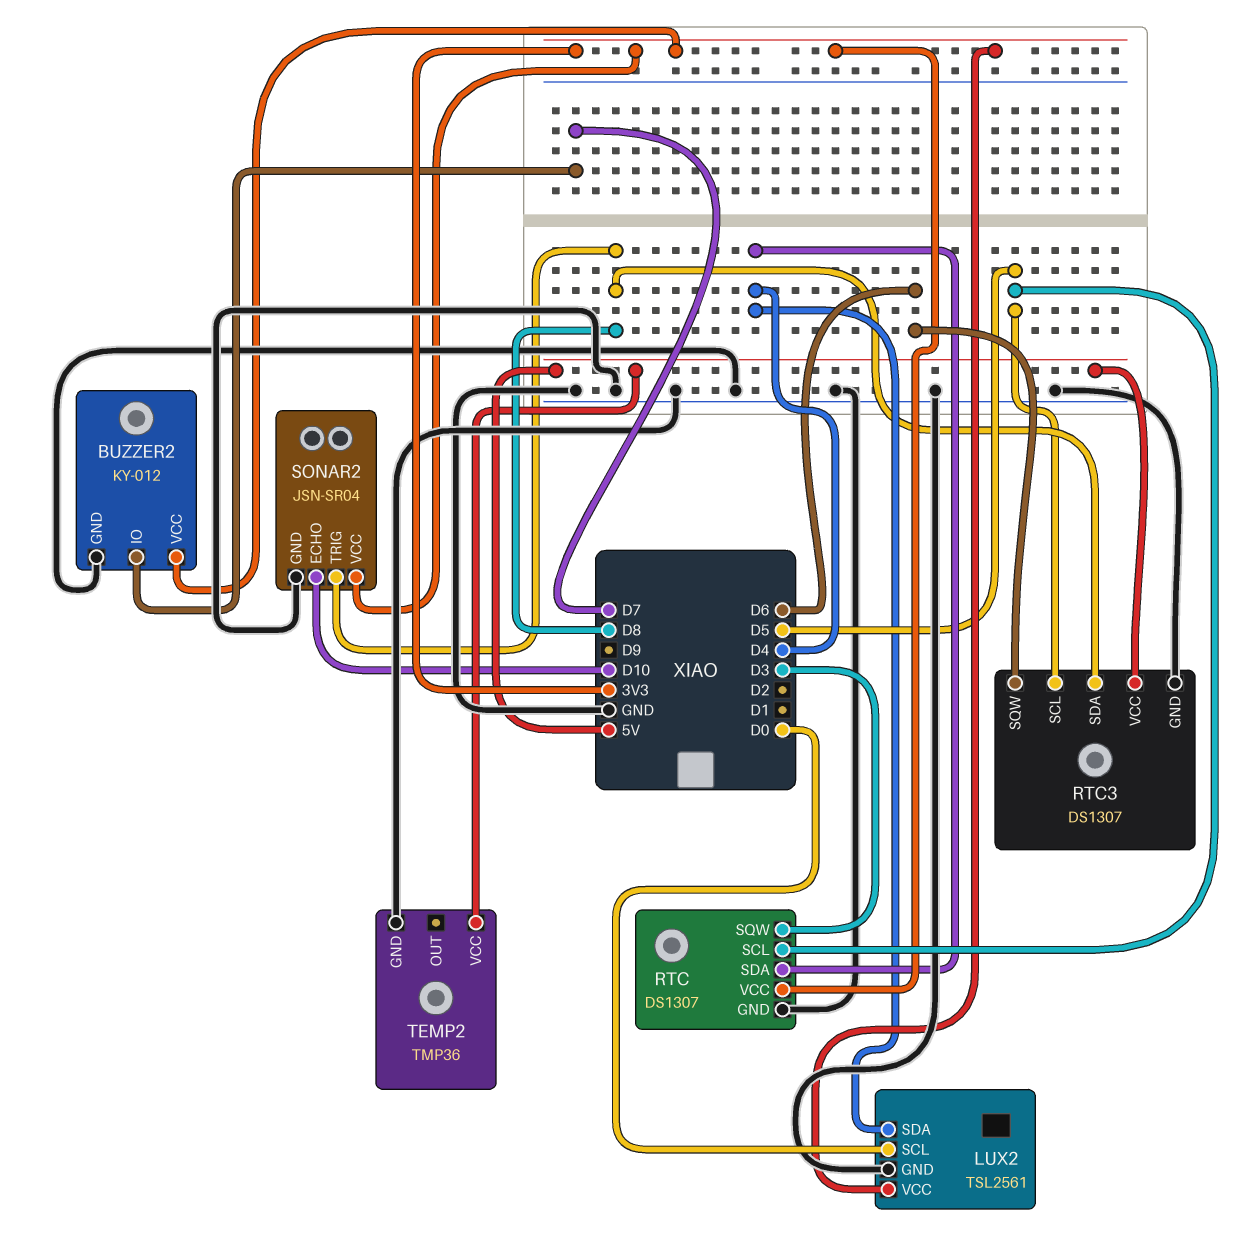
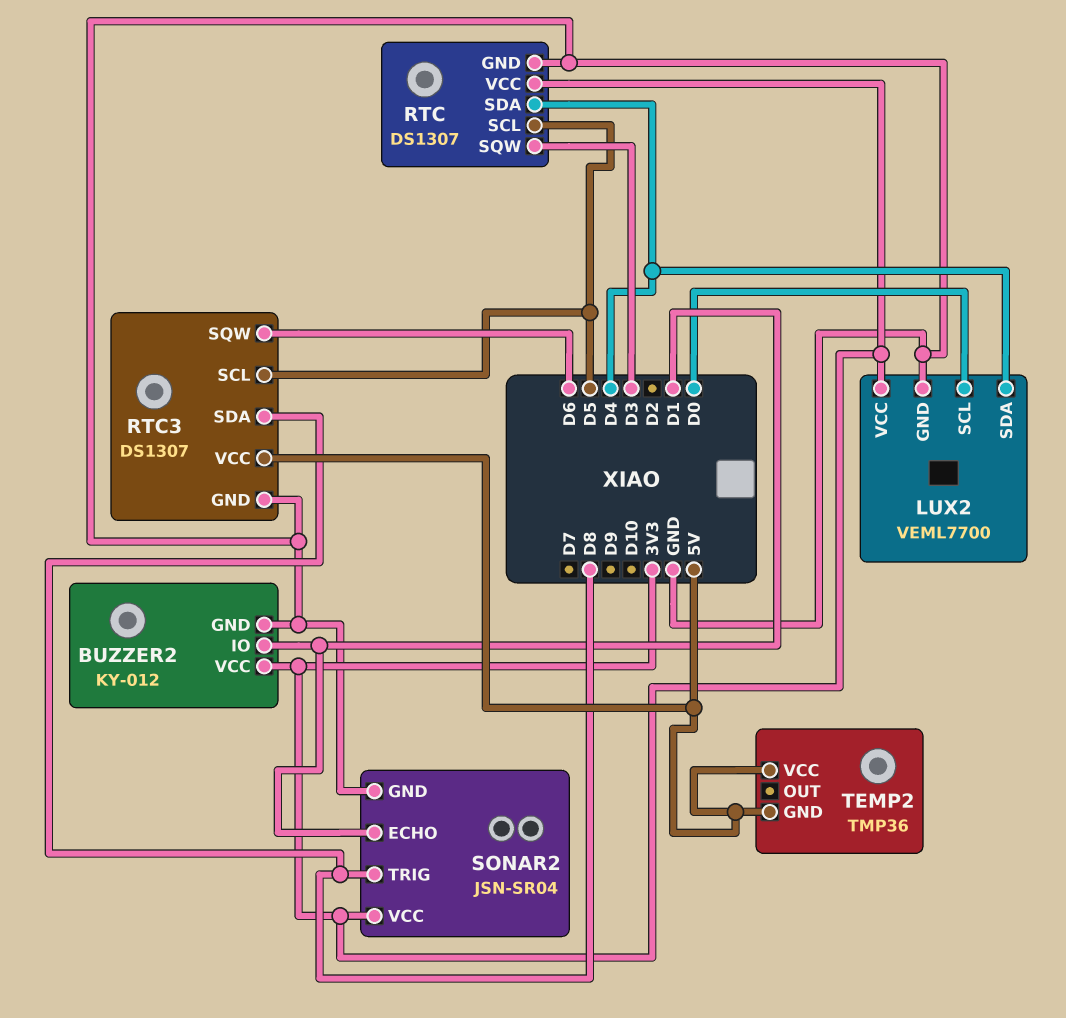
BUZZER2 pin IO: D7 -> D1
LUX2: TSL2561 -> VEML7700
SONAR2 pin ECHO: D10 -> D1
TEMP2 pin GND: GND -> 5V

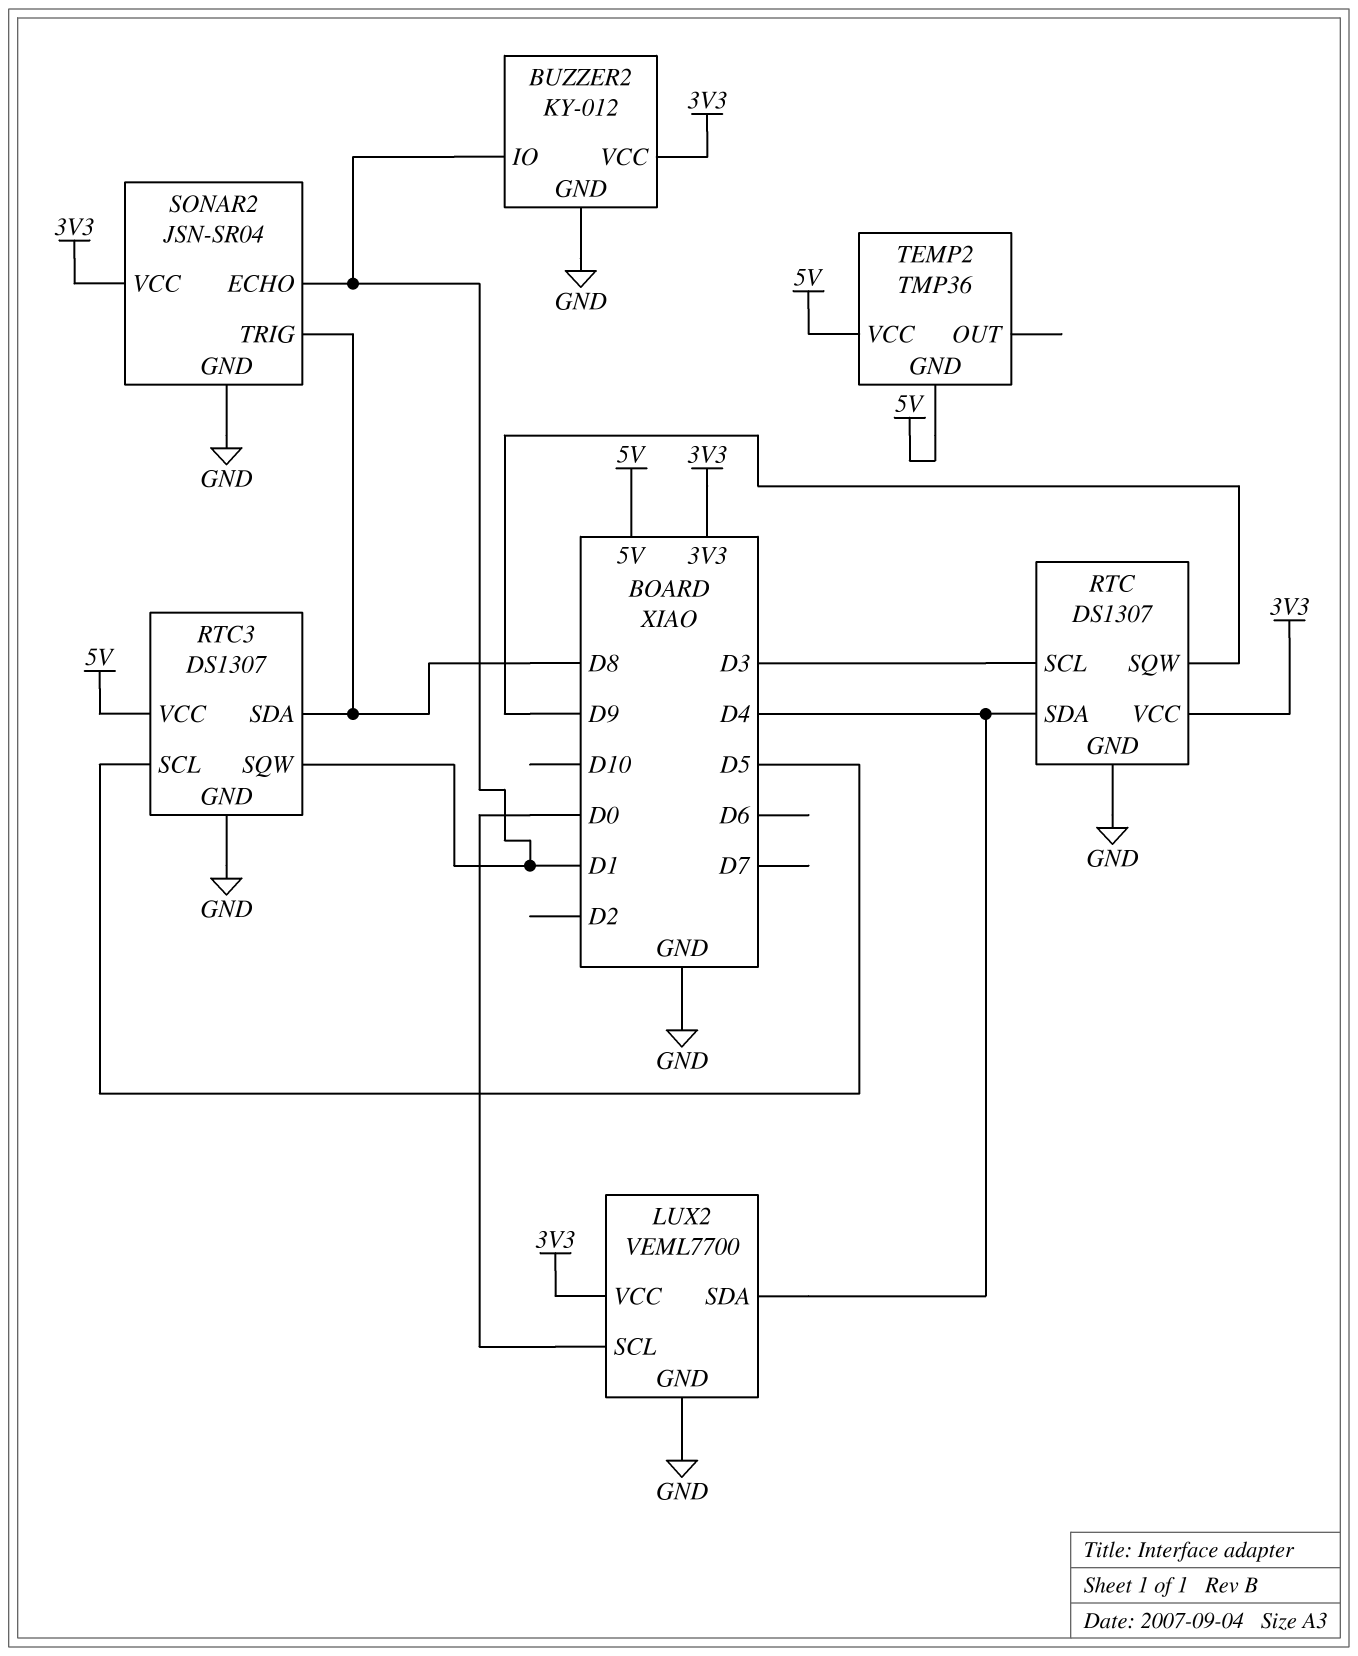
RTC pin SCL: D5 -> D3
RTC pin SQW: D3 -> D9
RTC3 pin SQW: D6 -> D1

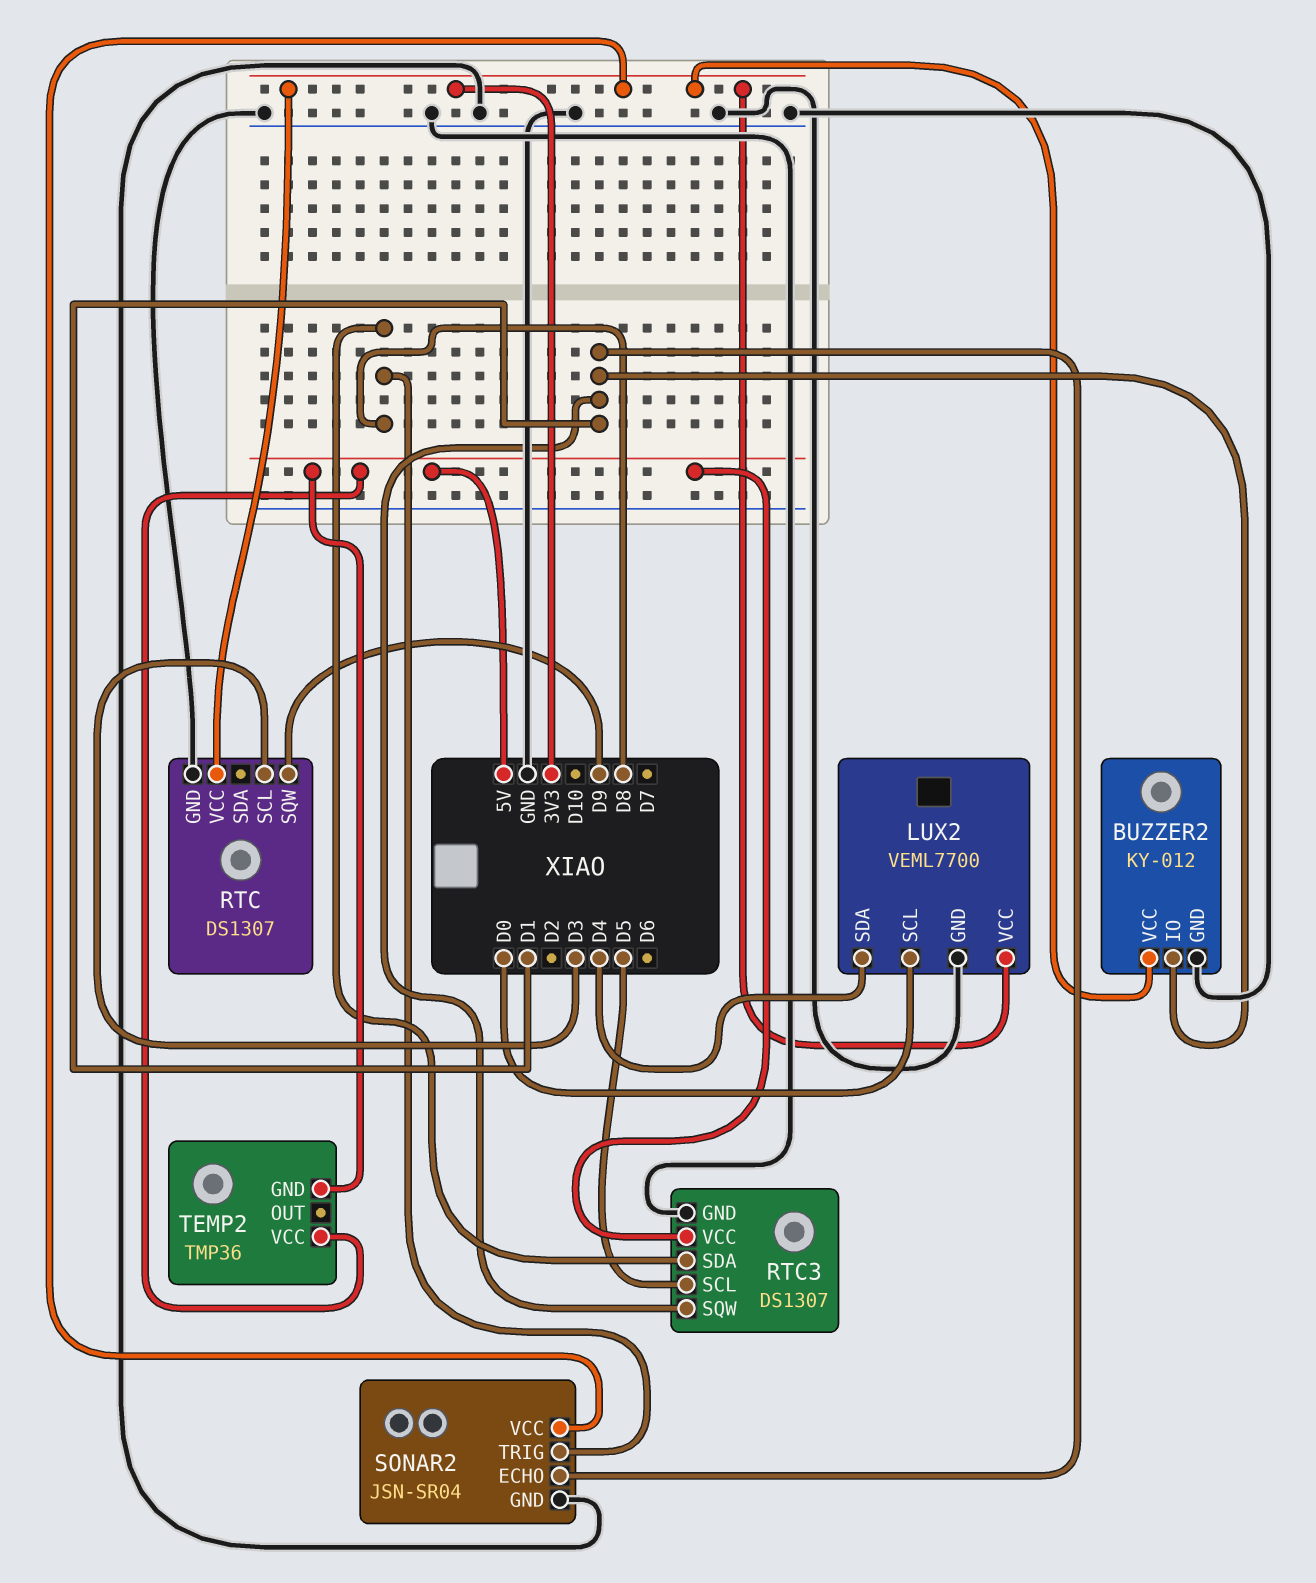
RTC pin SDA: D4 -> none

